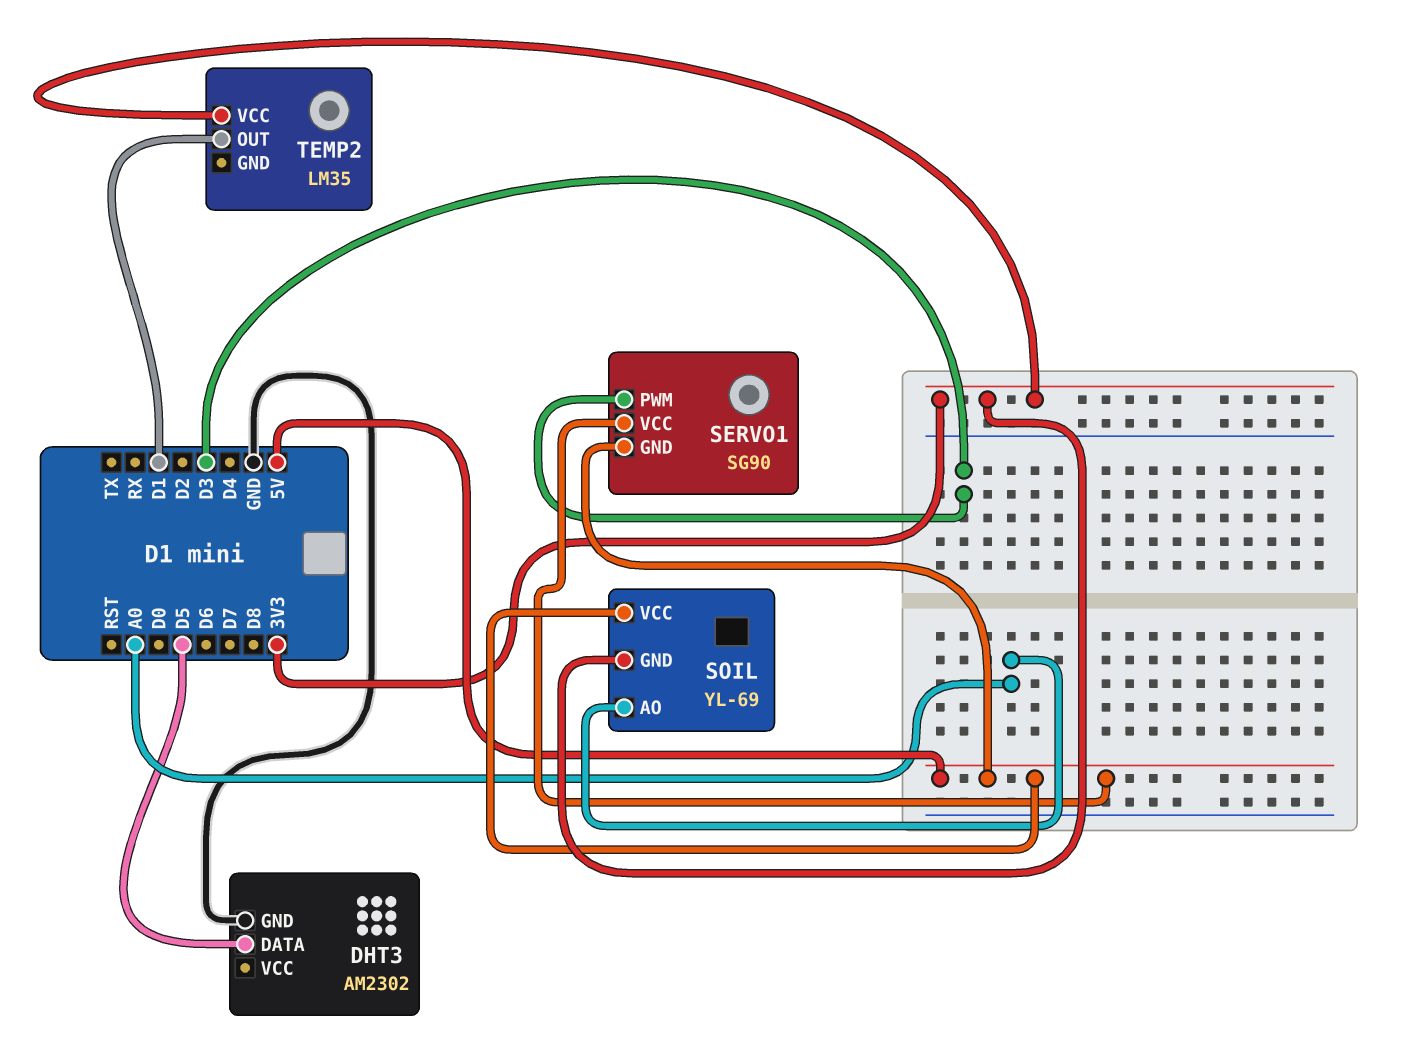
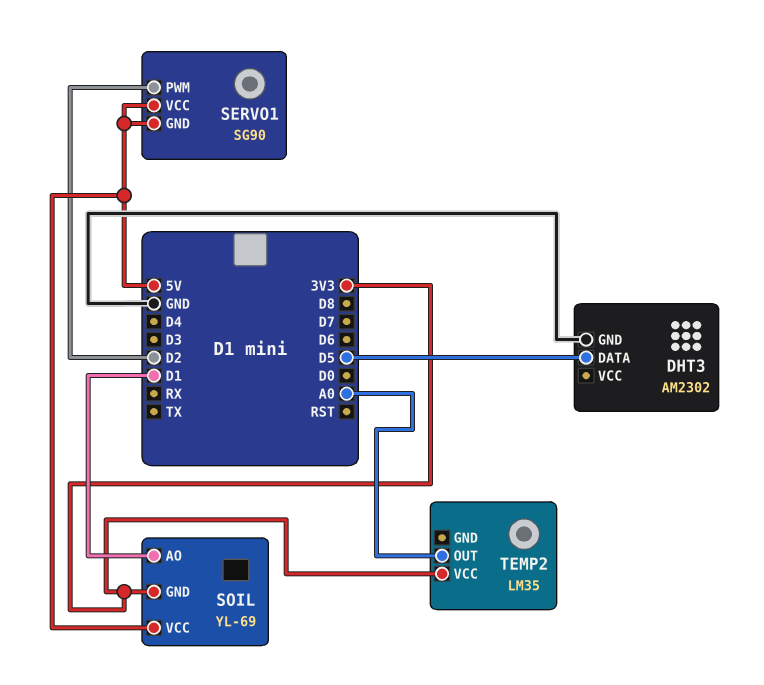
SERVO1 pin PWM: D3 -> D2
SOIL pin AO: A0 -> D1
TEMP2 pin OUT: D1 -> A0

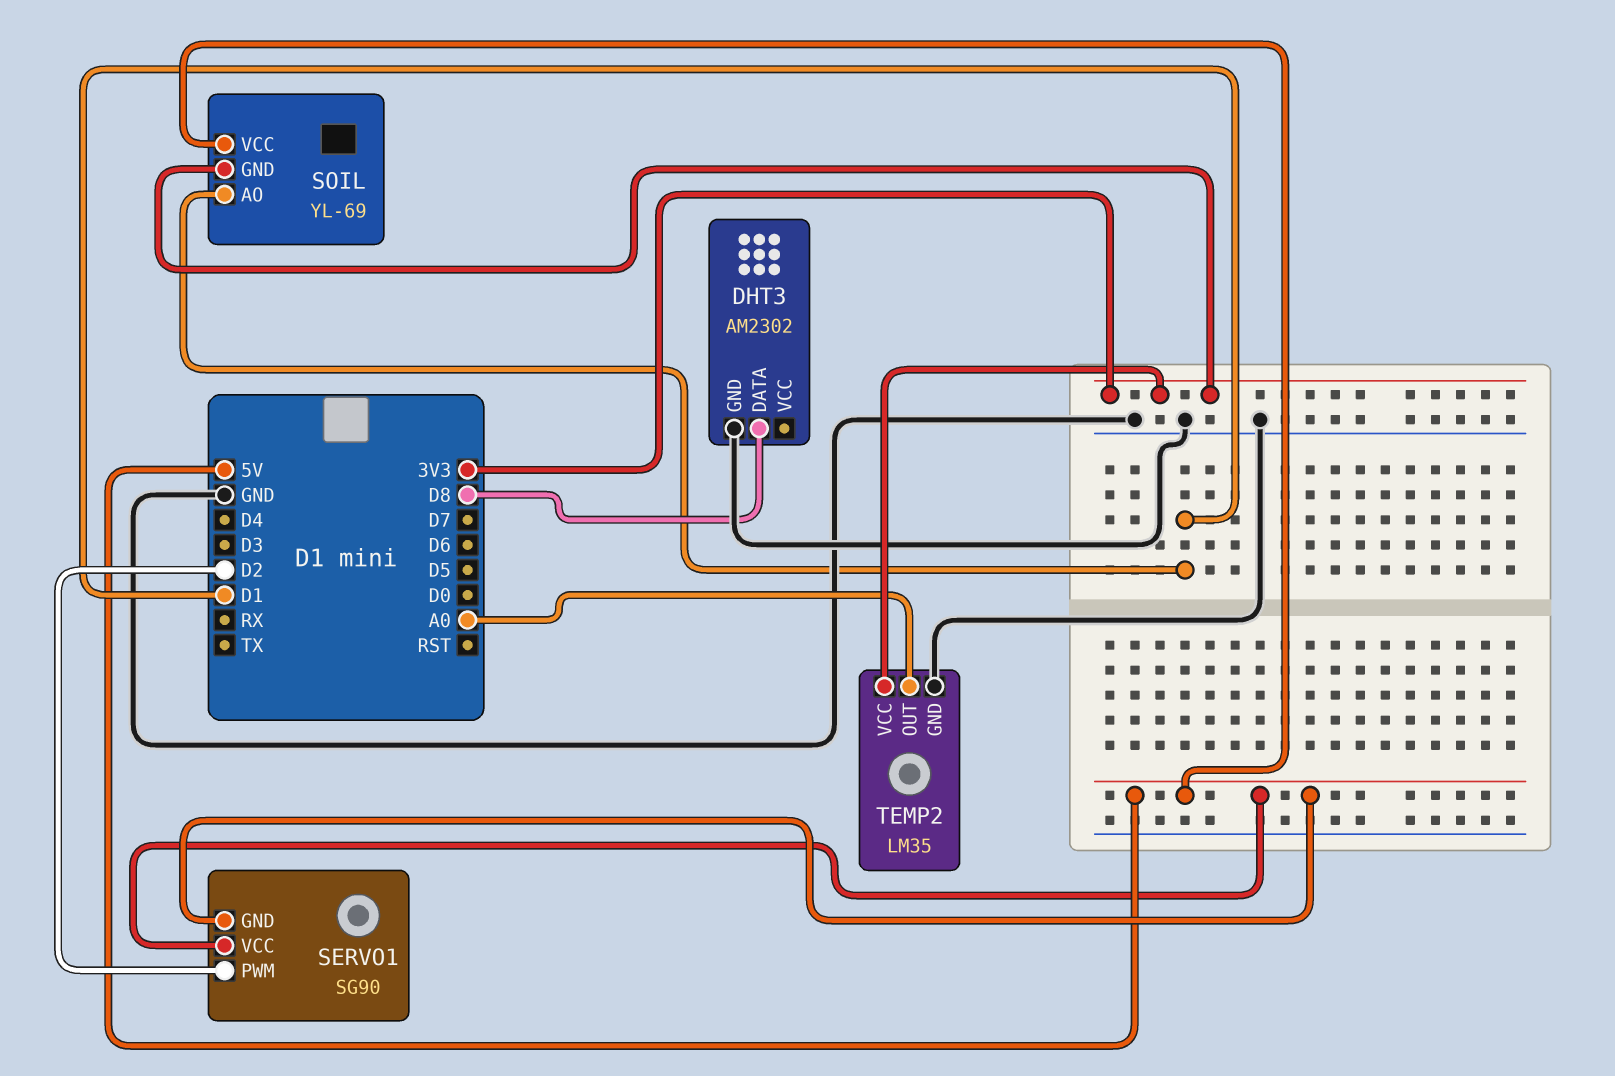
DHT3 pin DATA: D5 -> D8
TEMP2 pin GND: none -> GND

